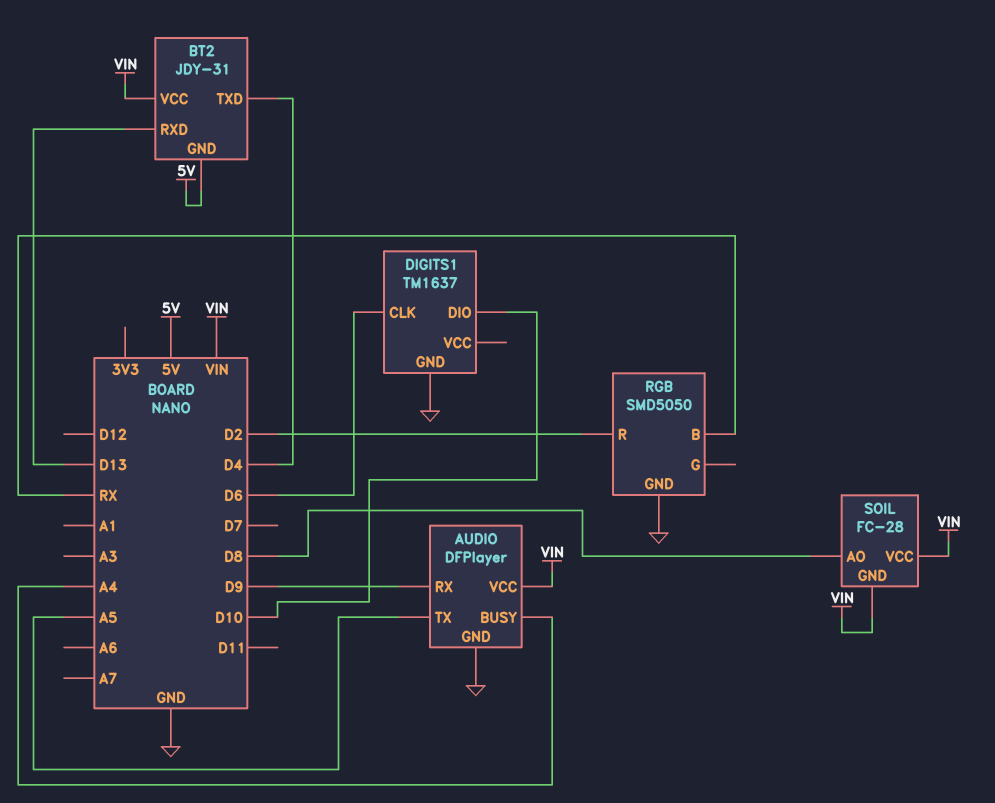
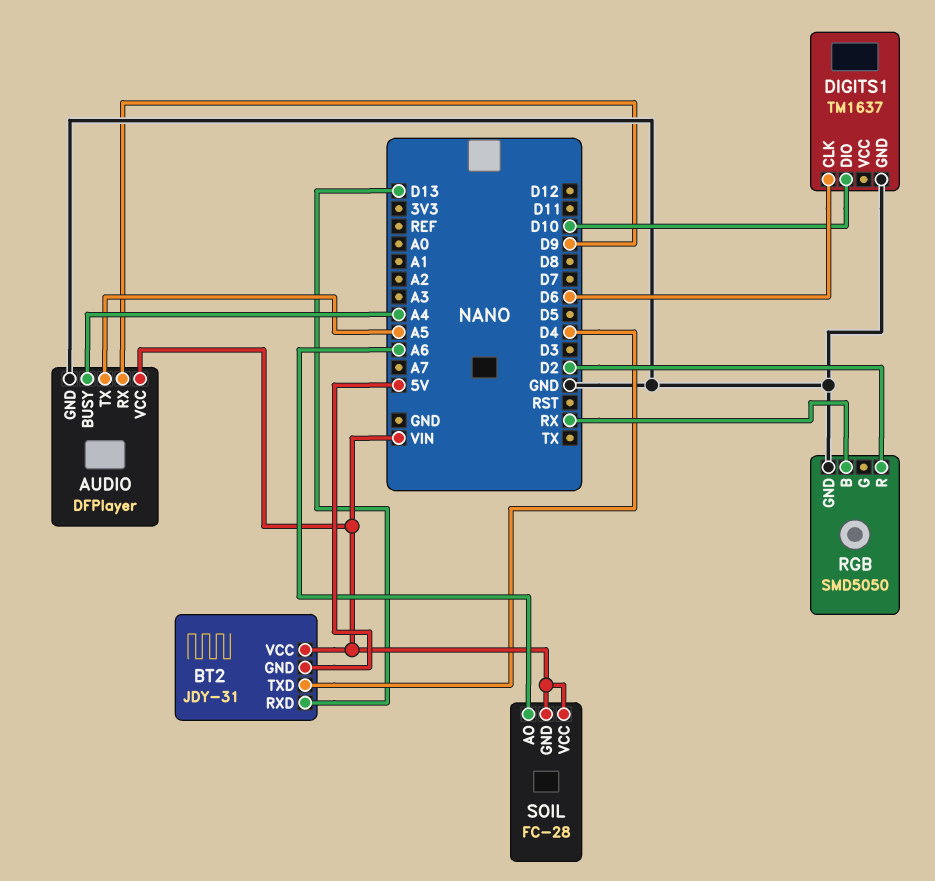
SOIL pin AO: D8 -> A6

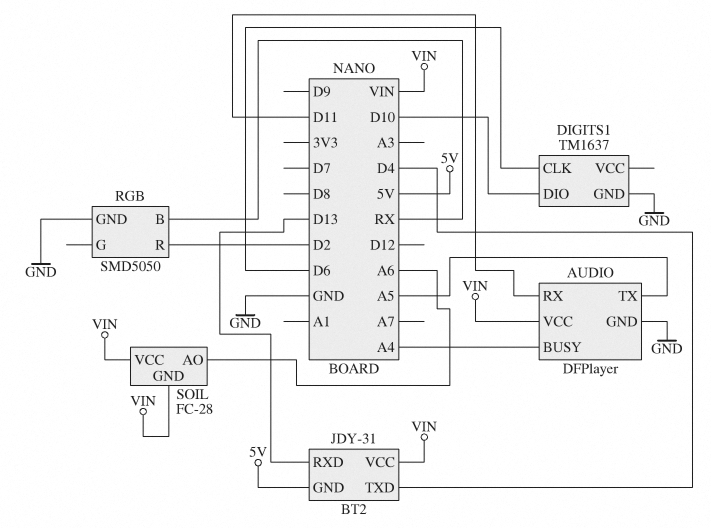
AUDIO pin RX: D9 -> D11

